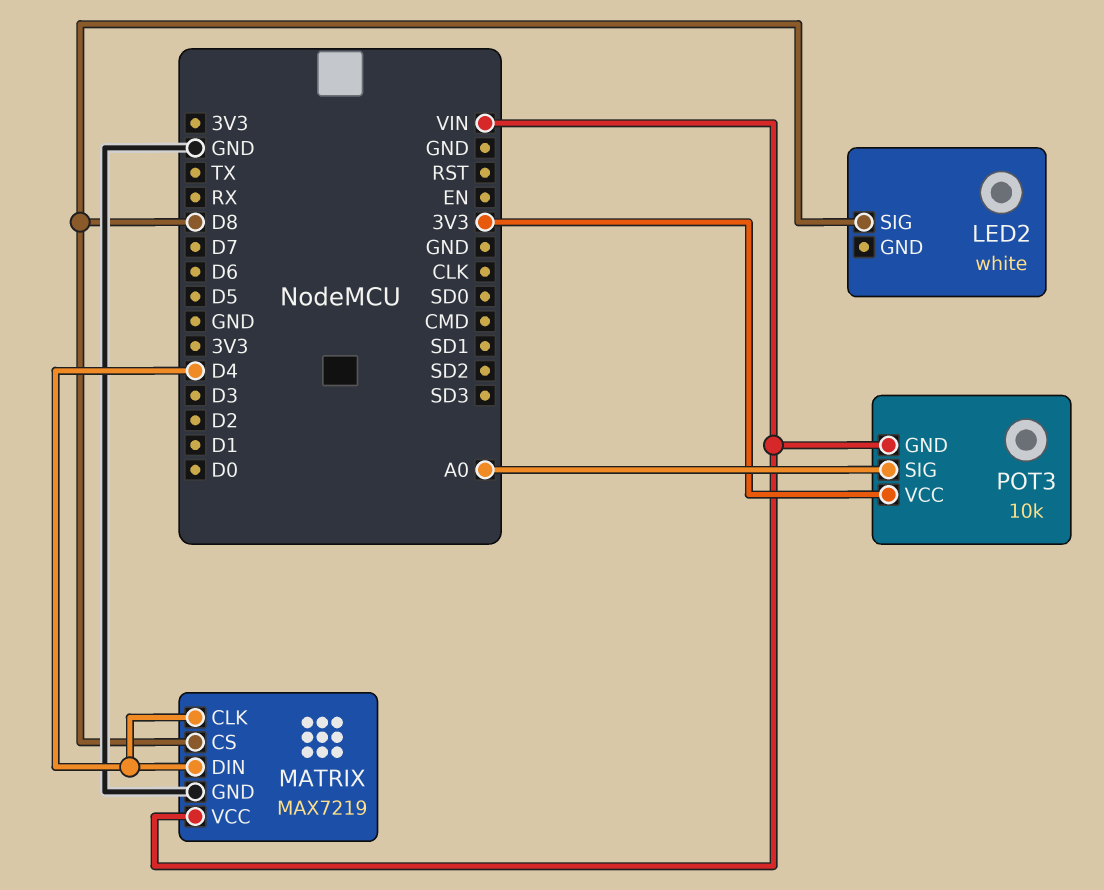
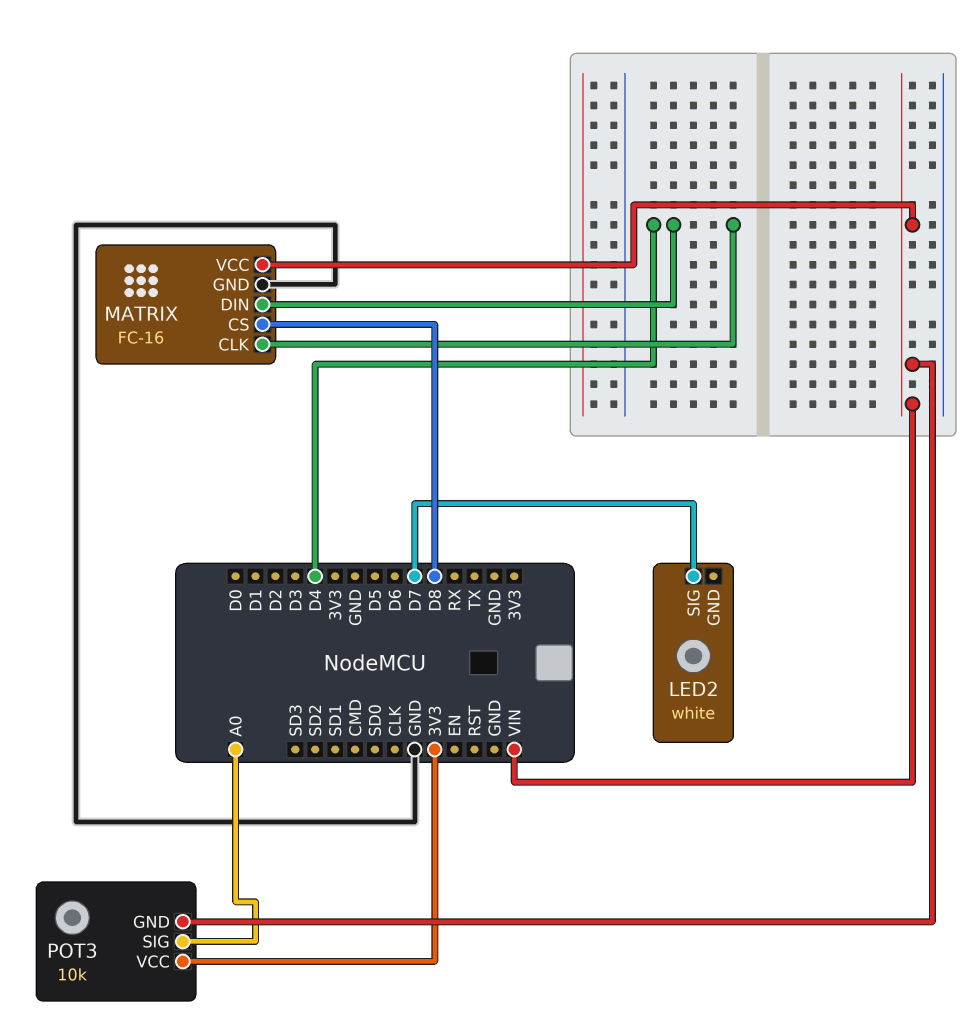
LED2 pin SIG: D8 -> D7
MATRIX: MAX7219 -> FC-16

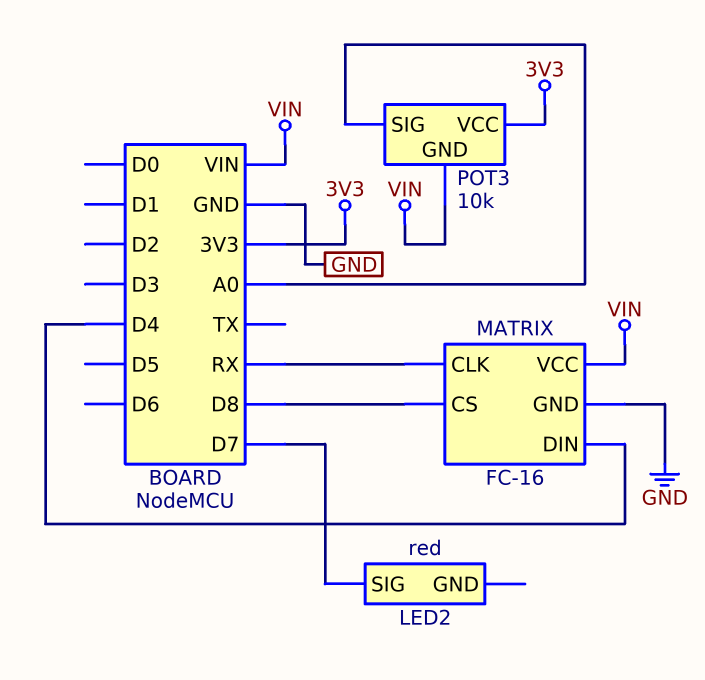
LED2: white -> red
MATRIX pin CLK: D4 -> RX

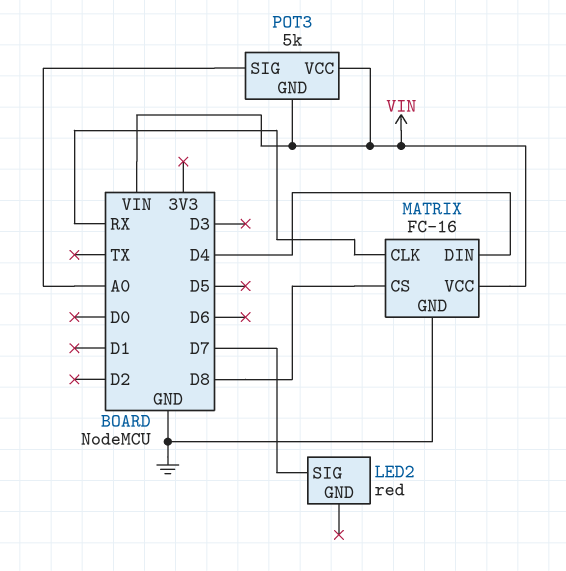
POT3: 10k -> 5k
POT3 pin VCC: 3V3 -> VIN

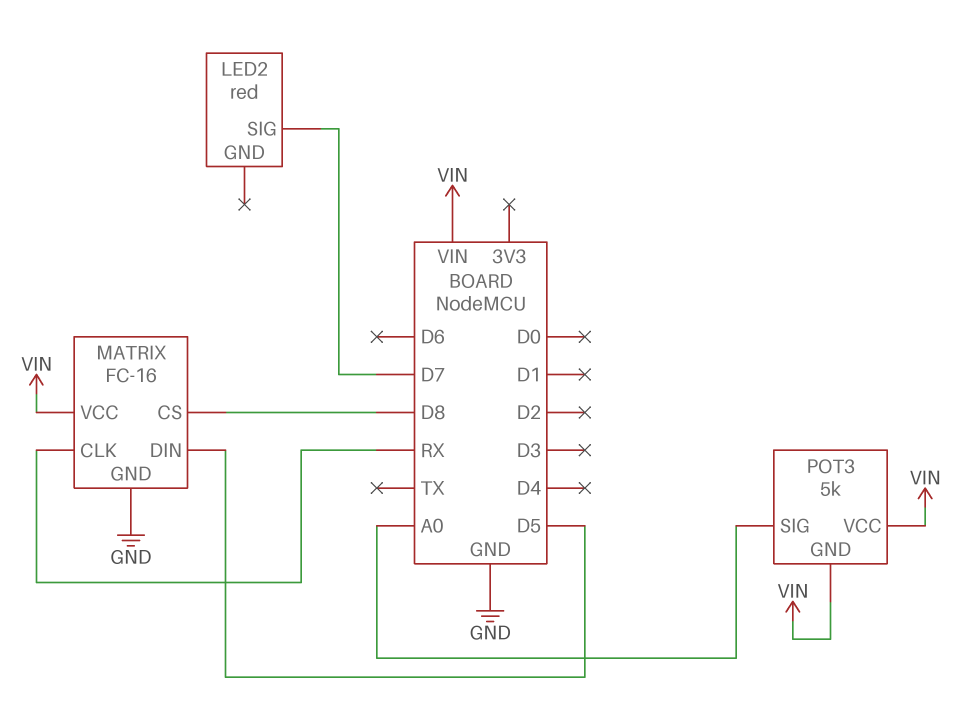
MATRIX pin DIN: D4 -> D5

